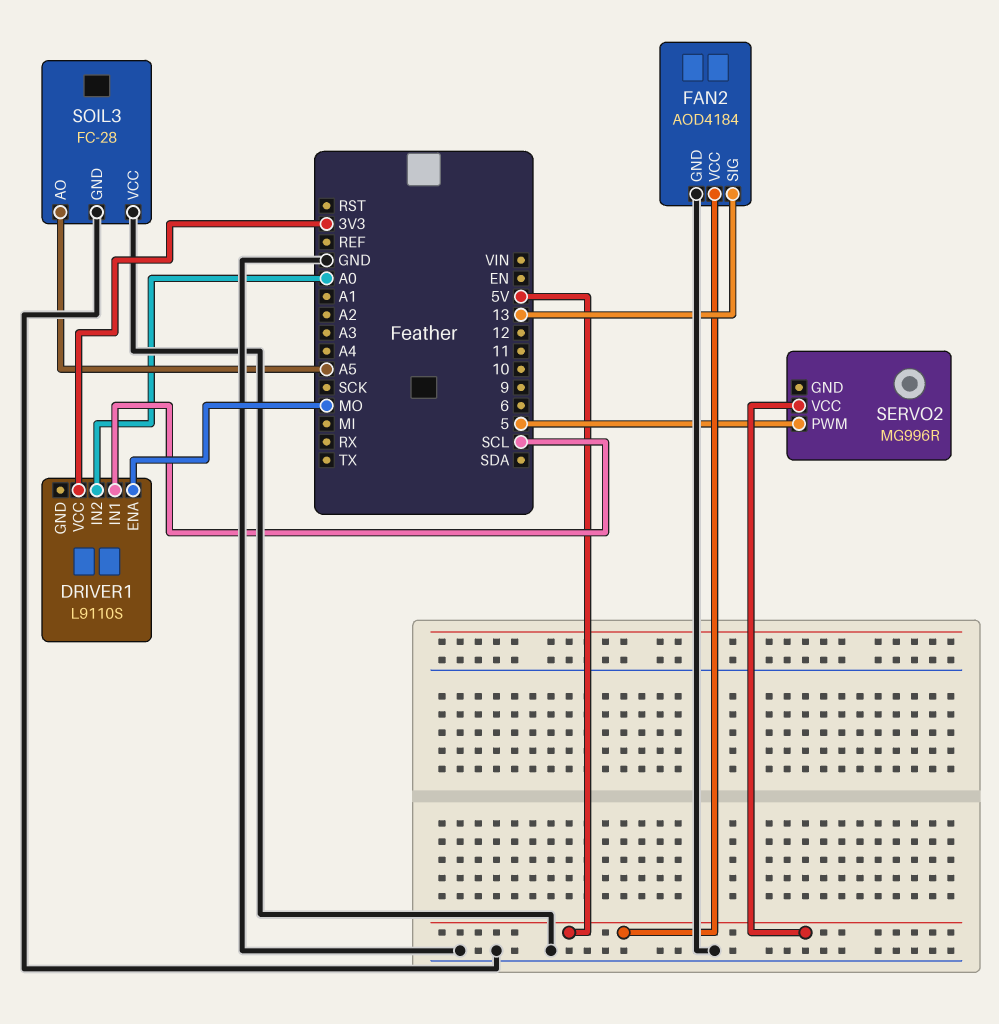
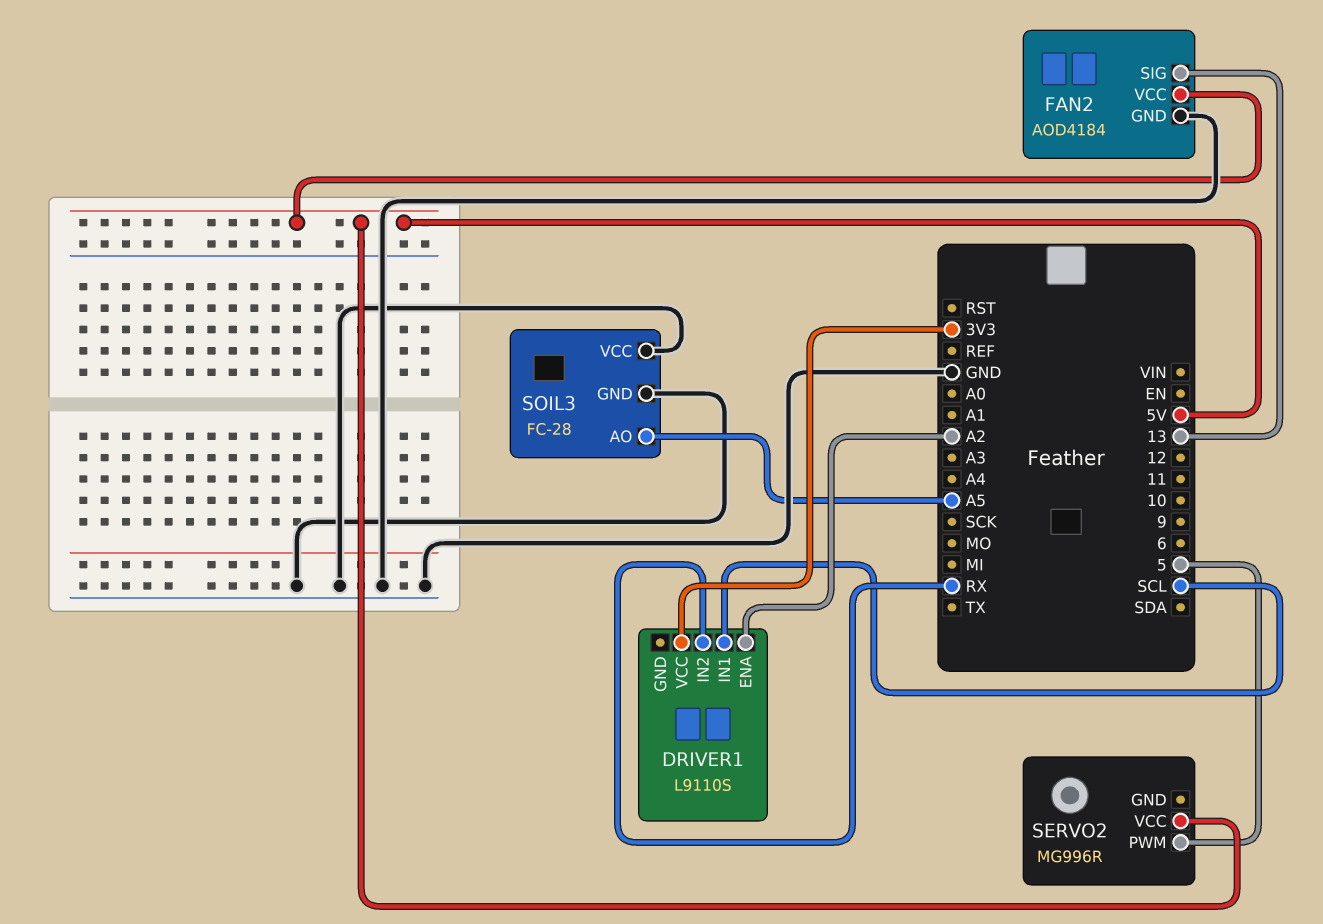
DRIVER1 pin ENA: MO -> A2
DRIVER1 pin IN2: A0 -> RX

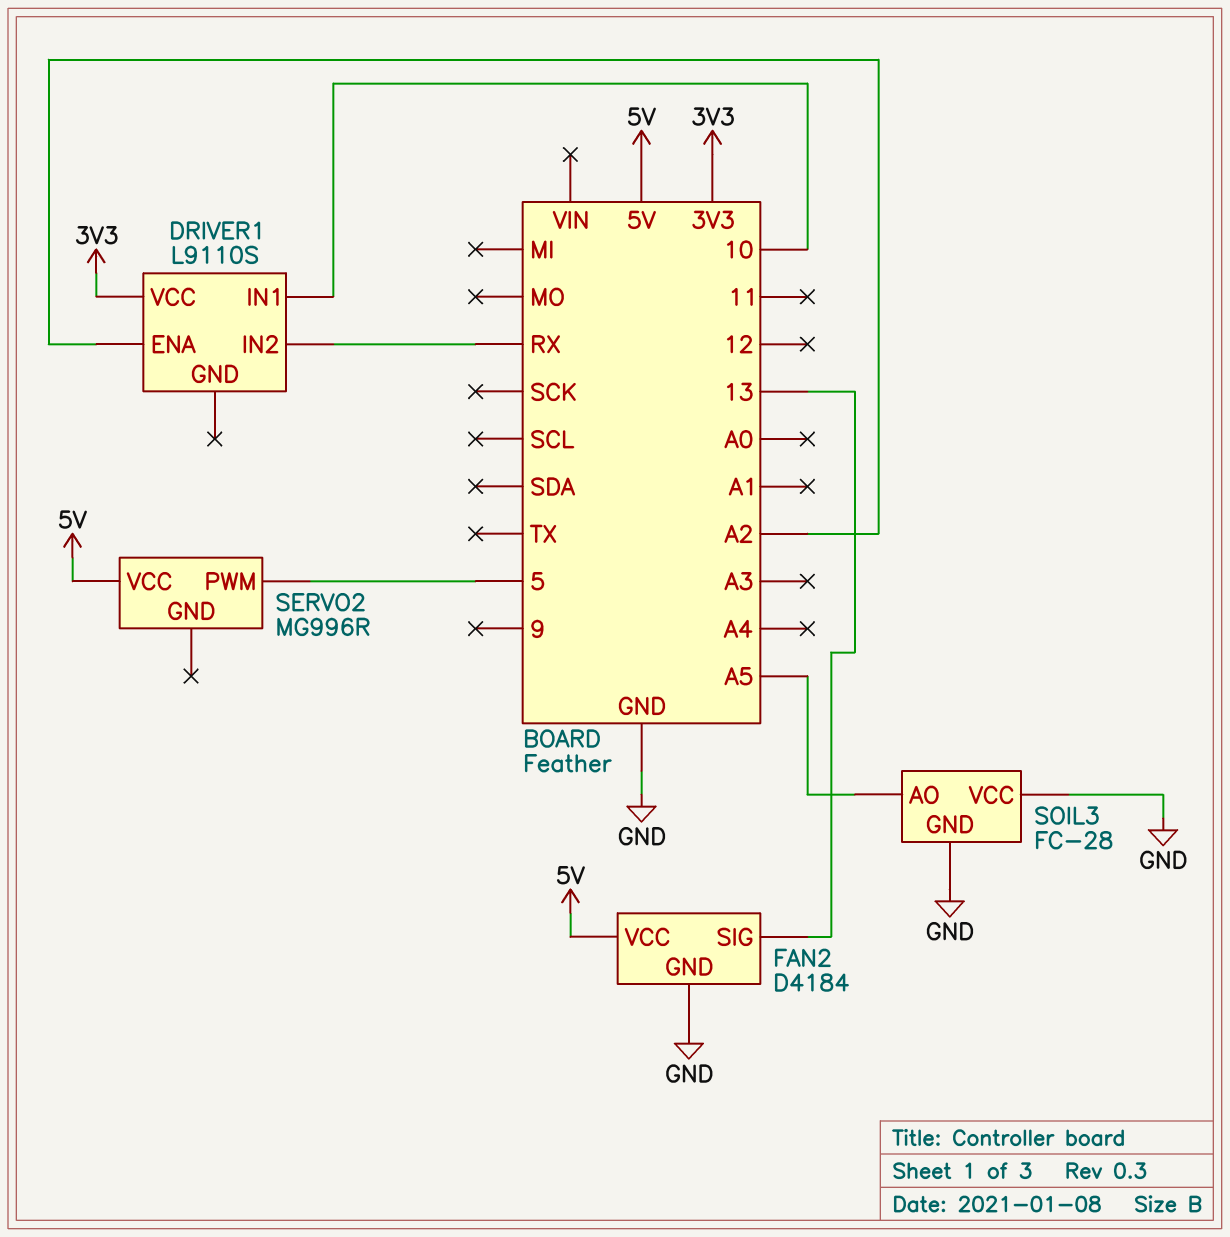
DRIVER1 pin IN1: SCL -> 10
FAN2: AOD4184 -> D4184

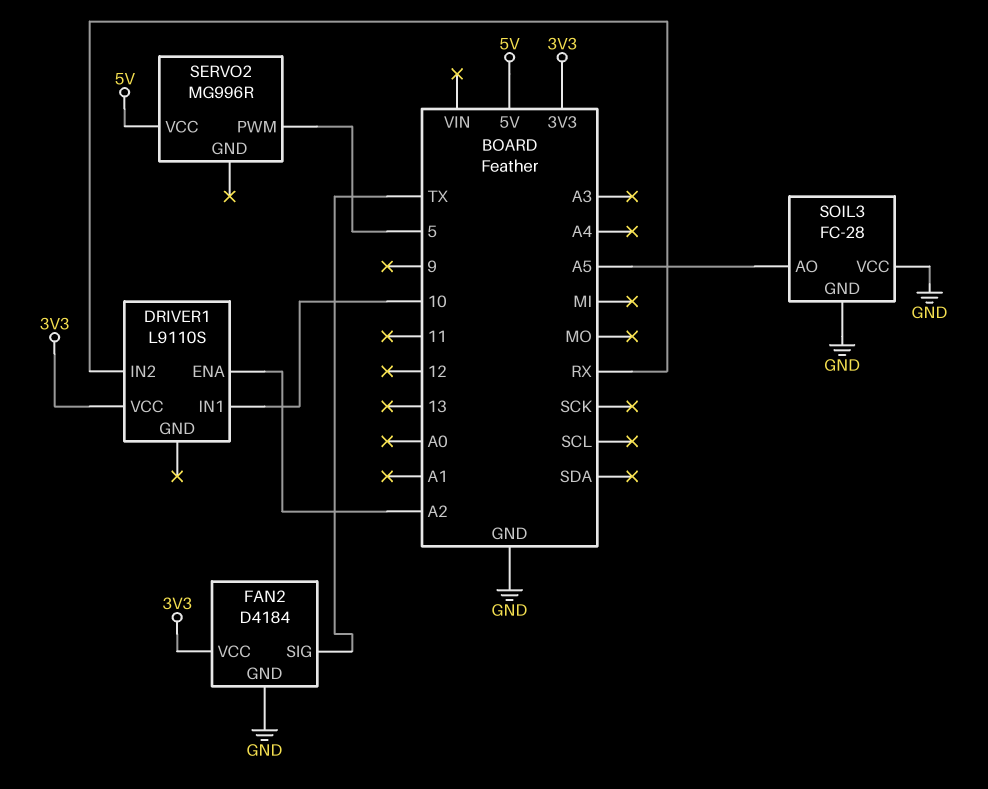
FAN2 pin SIG: 13 -> TX
FAN2 pin VCC: 5V -> 3V3

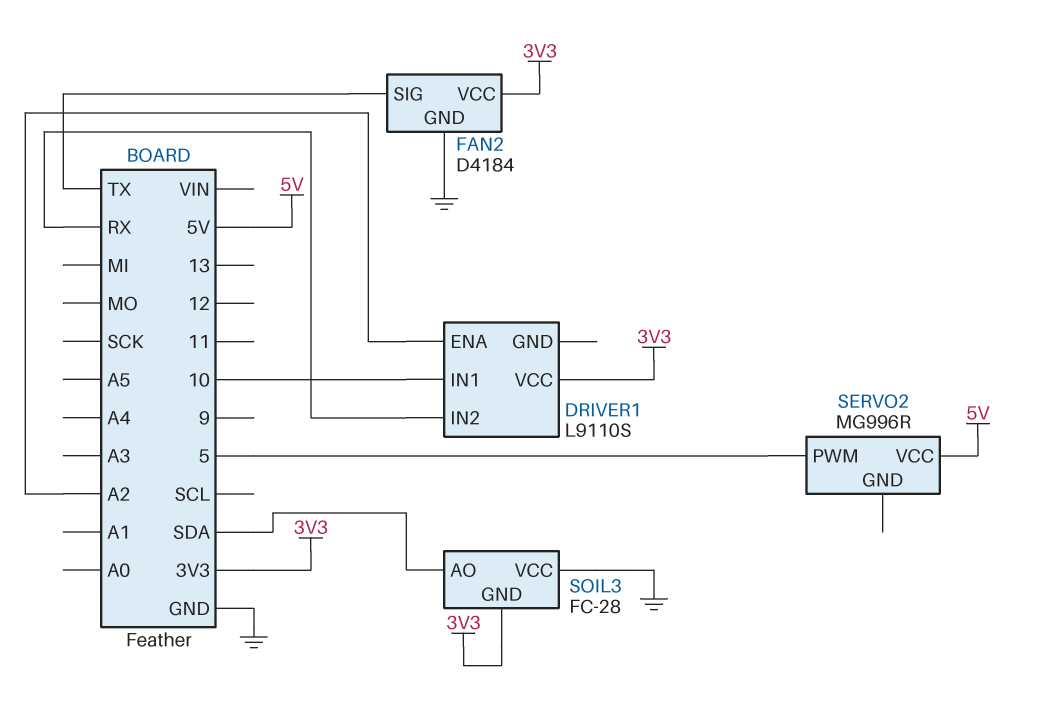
SOIL3 pin AO: A5 -> SDA
SOIL3 pin GND: GND -> 3V3

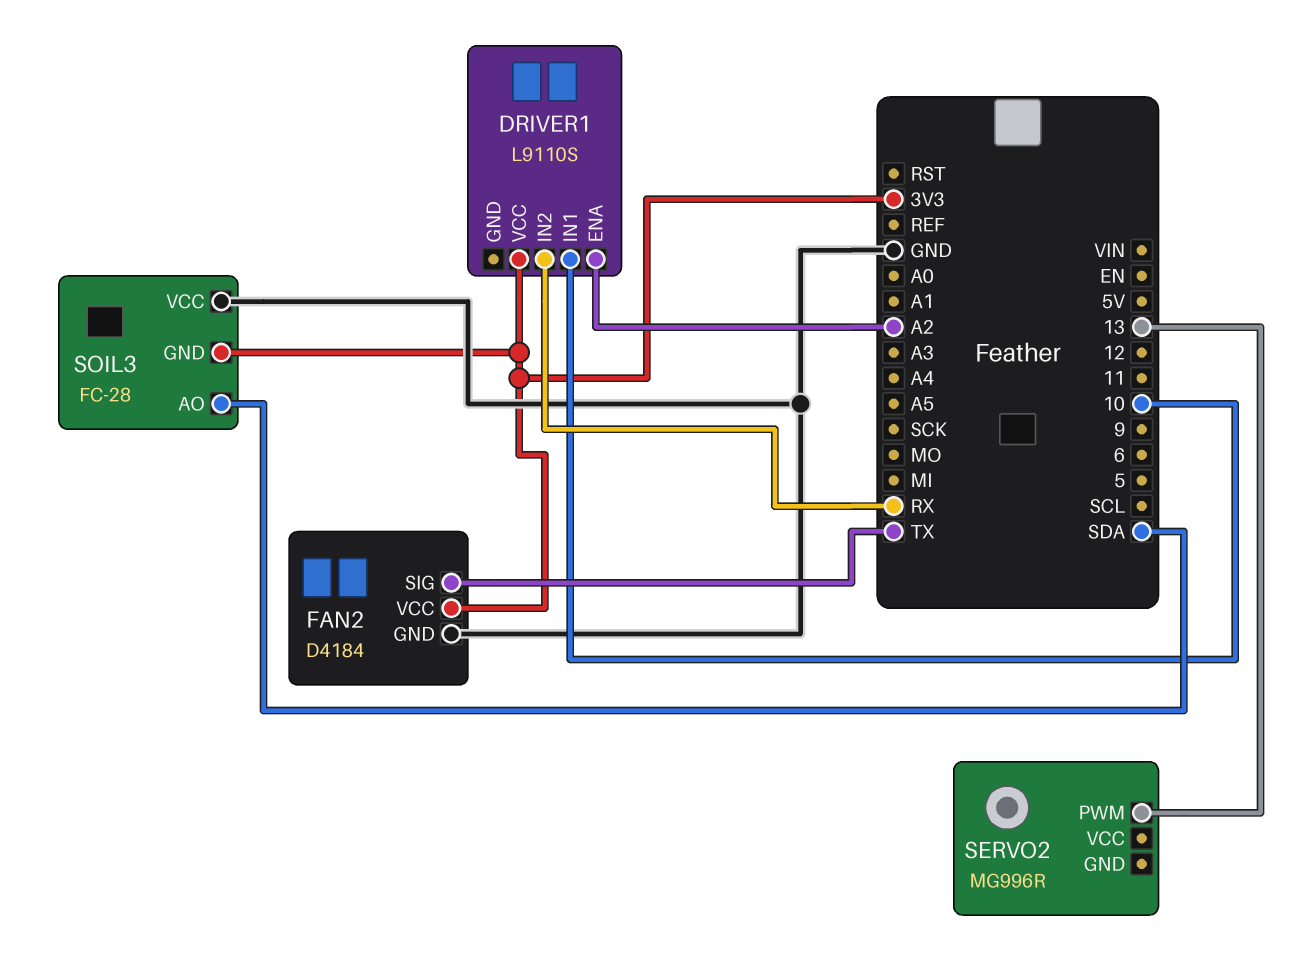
SERVO2 pin PWM: 5 -> 13
SERVO2 pin VCC: 5V -> none

